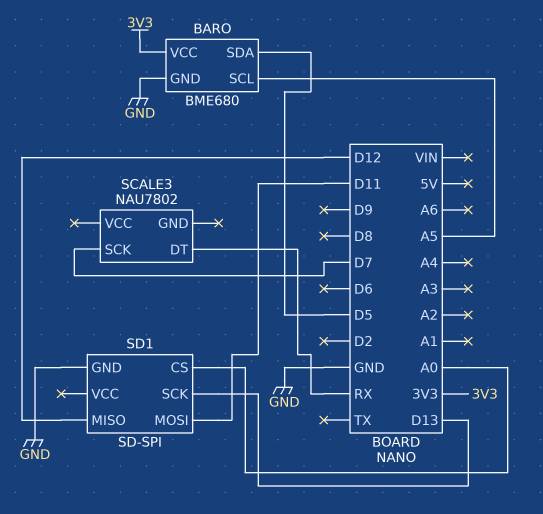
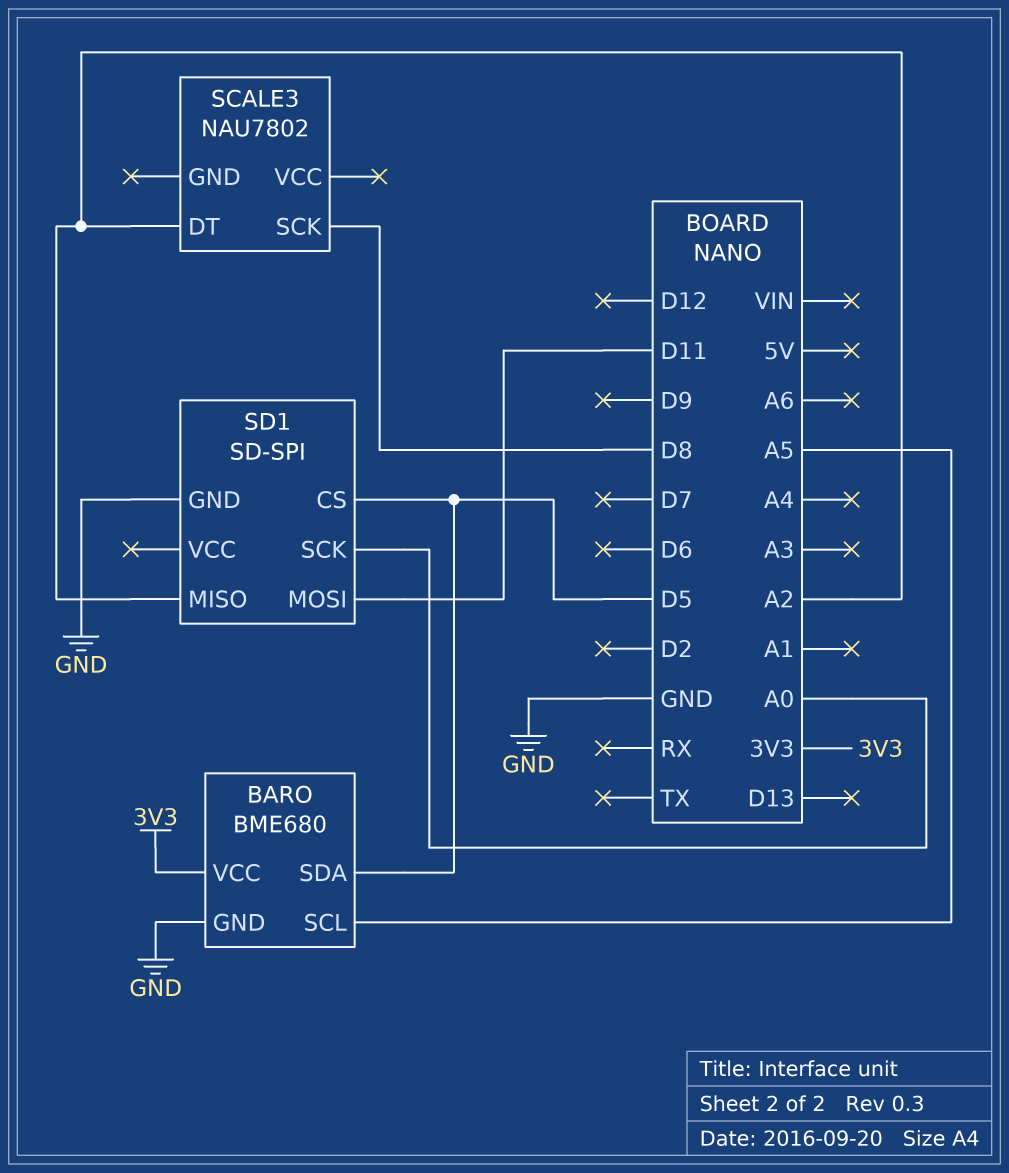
SCALE3 pin DT: RX -> A2
SCALE3 pin SCK: D7 -> D8
SD1 pin CS: A0 -> D5
SD1 pin MISO: D12 -> A2
SD1 pin SCK: D13 -> A0

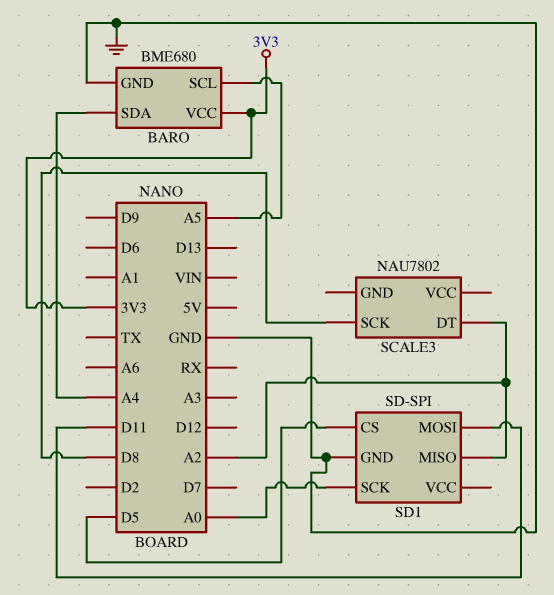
BARO pin SDA: D5 -> A4

